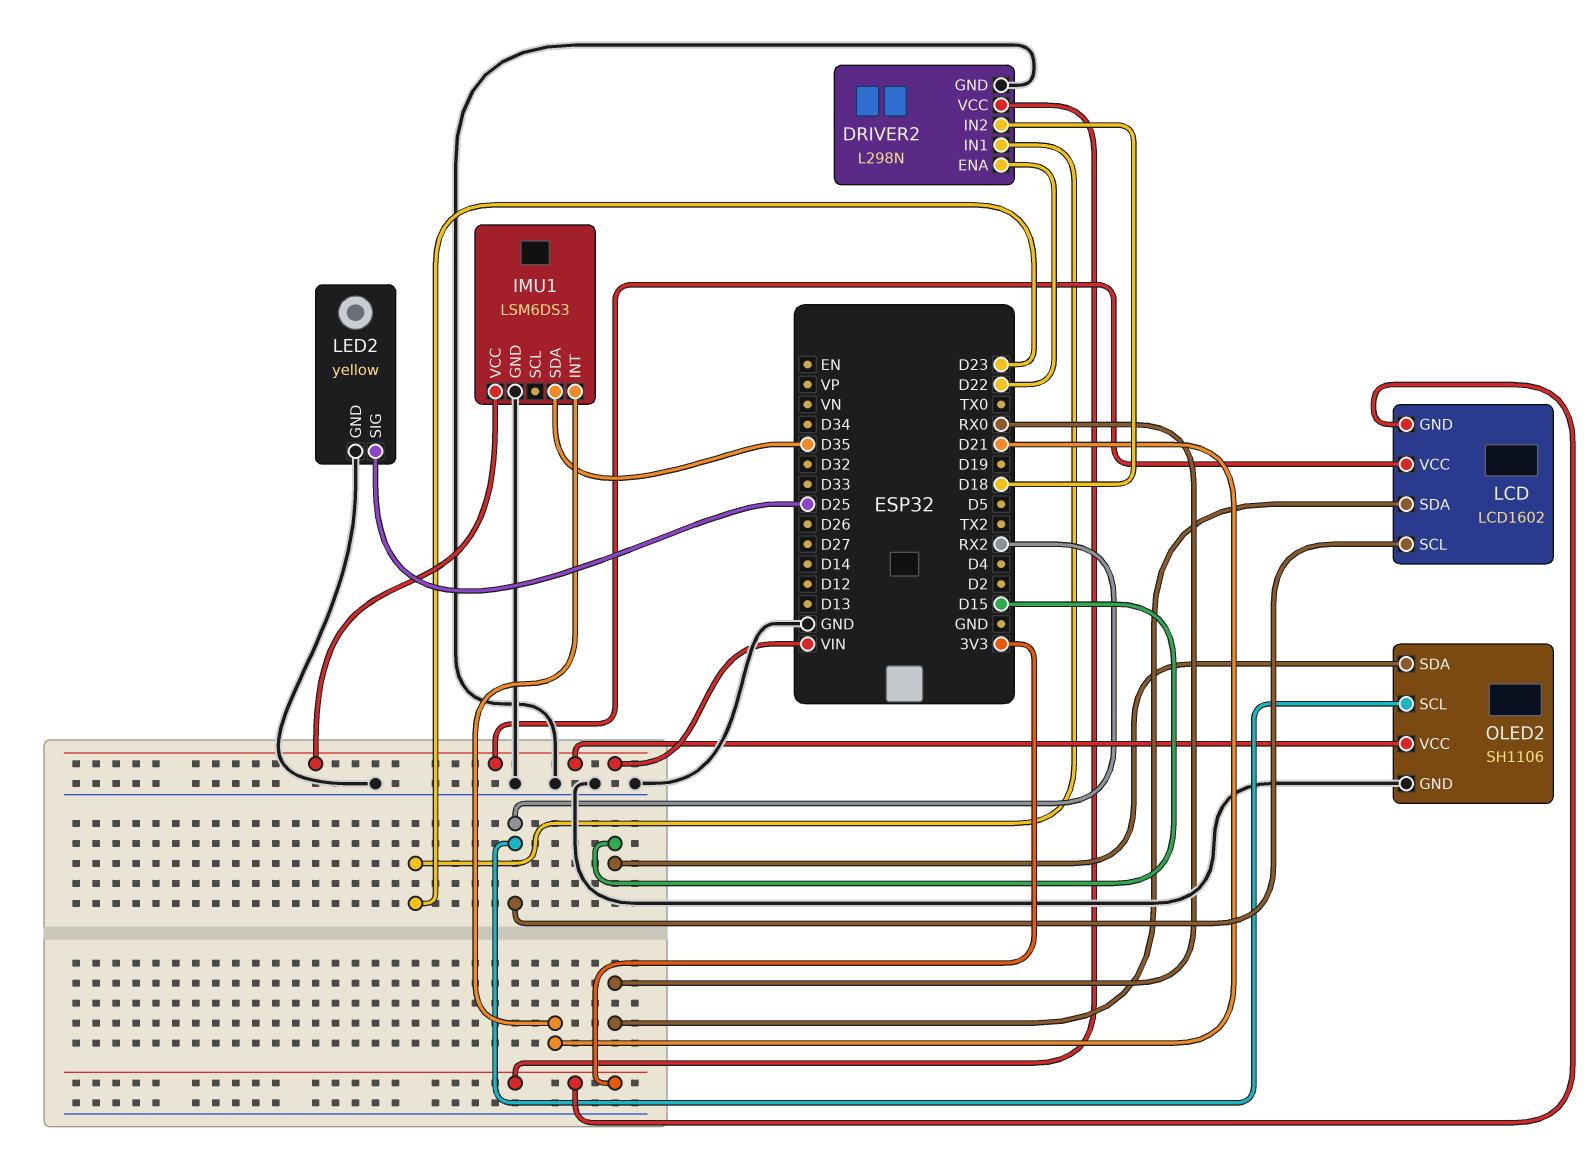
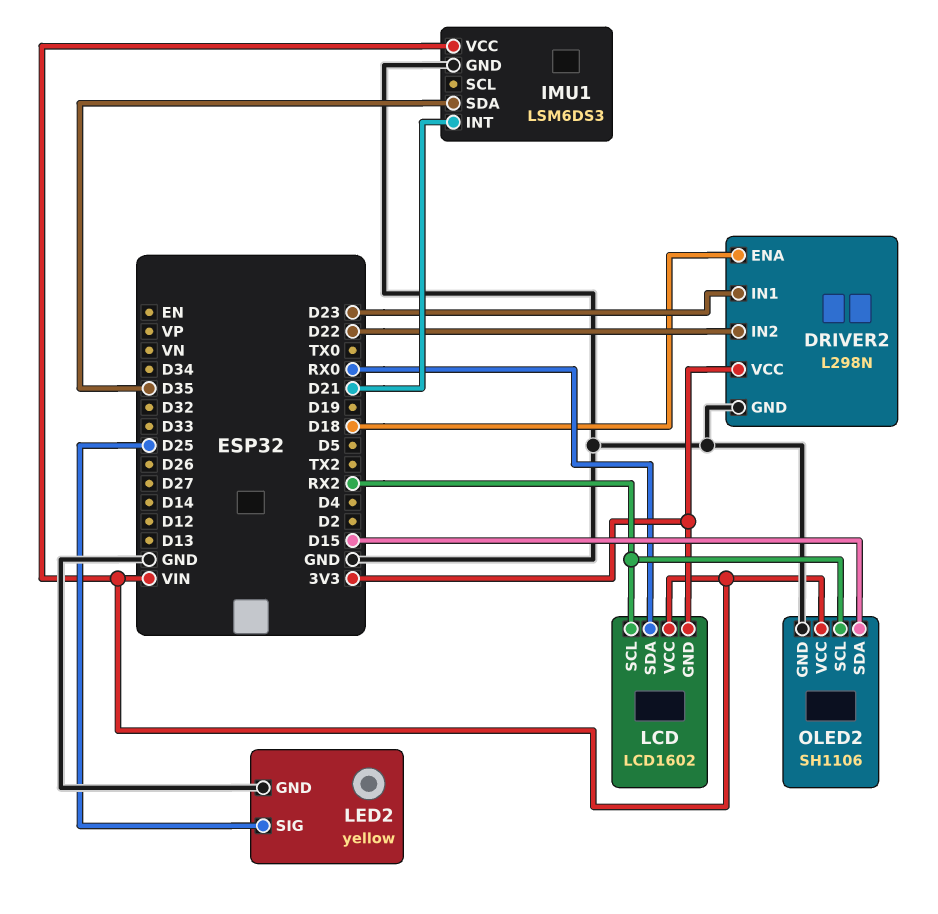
DRIVER2 pin ENA: D22 -> D18
DRIVER2 pin IN2: D18 -> D22

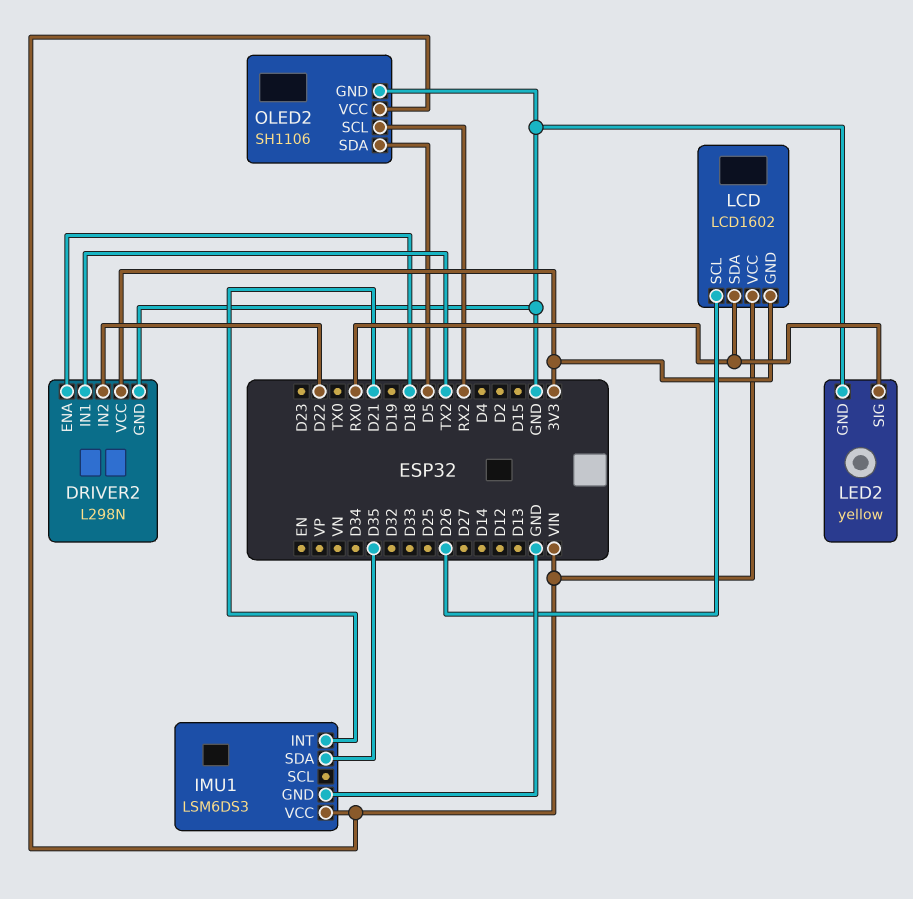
DRIVER2 pin IN1: D23 -> TX2
LCD pin SCL: RX2 -> D26
LED2 pin SIG: D25 -> RX0
OLED2 pin SDA: D15 -> D5

